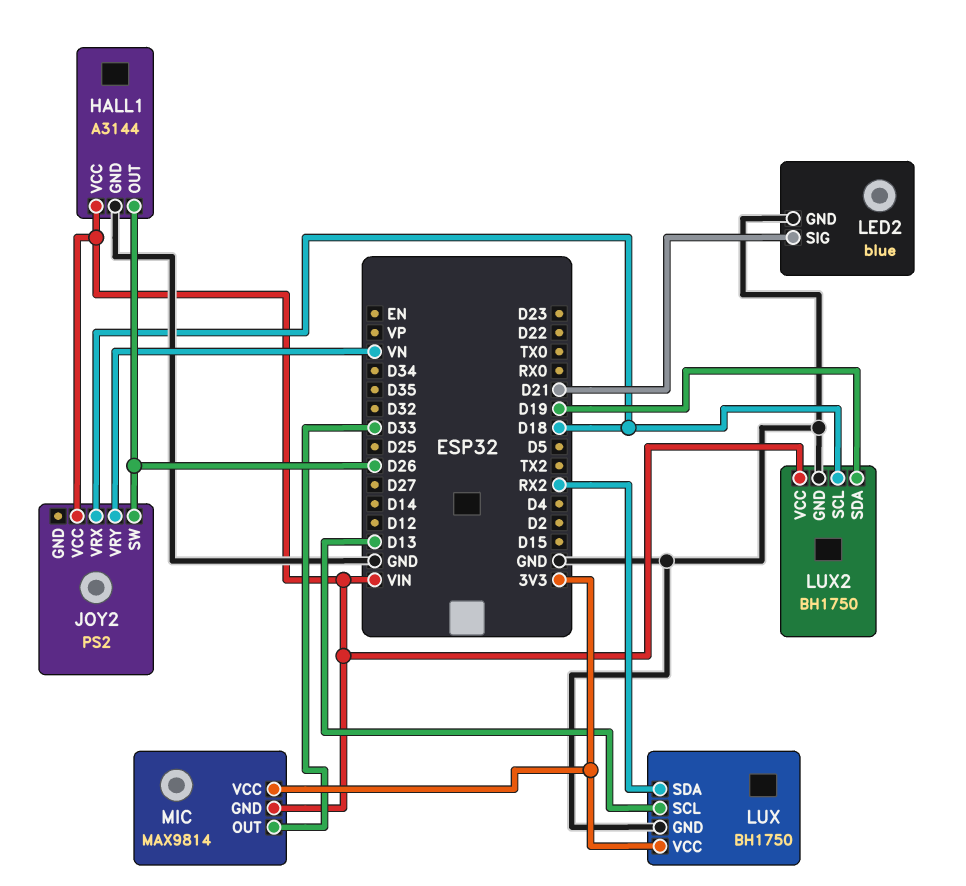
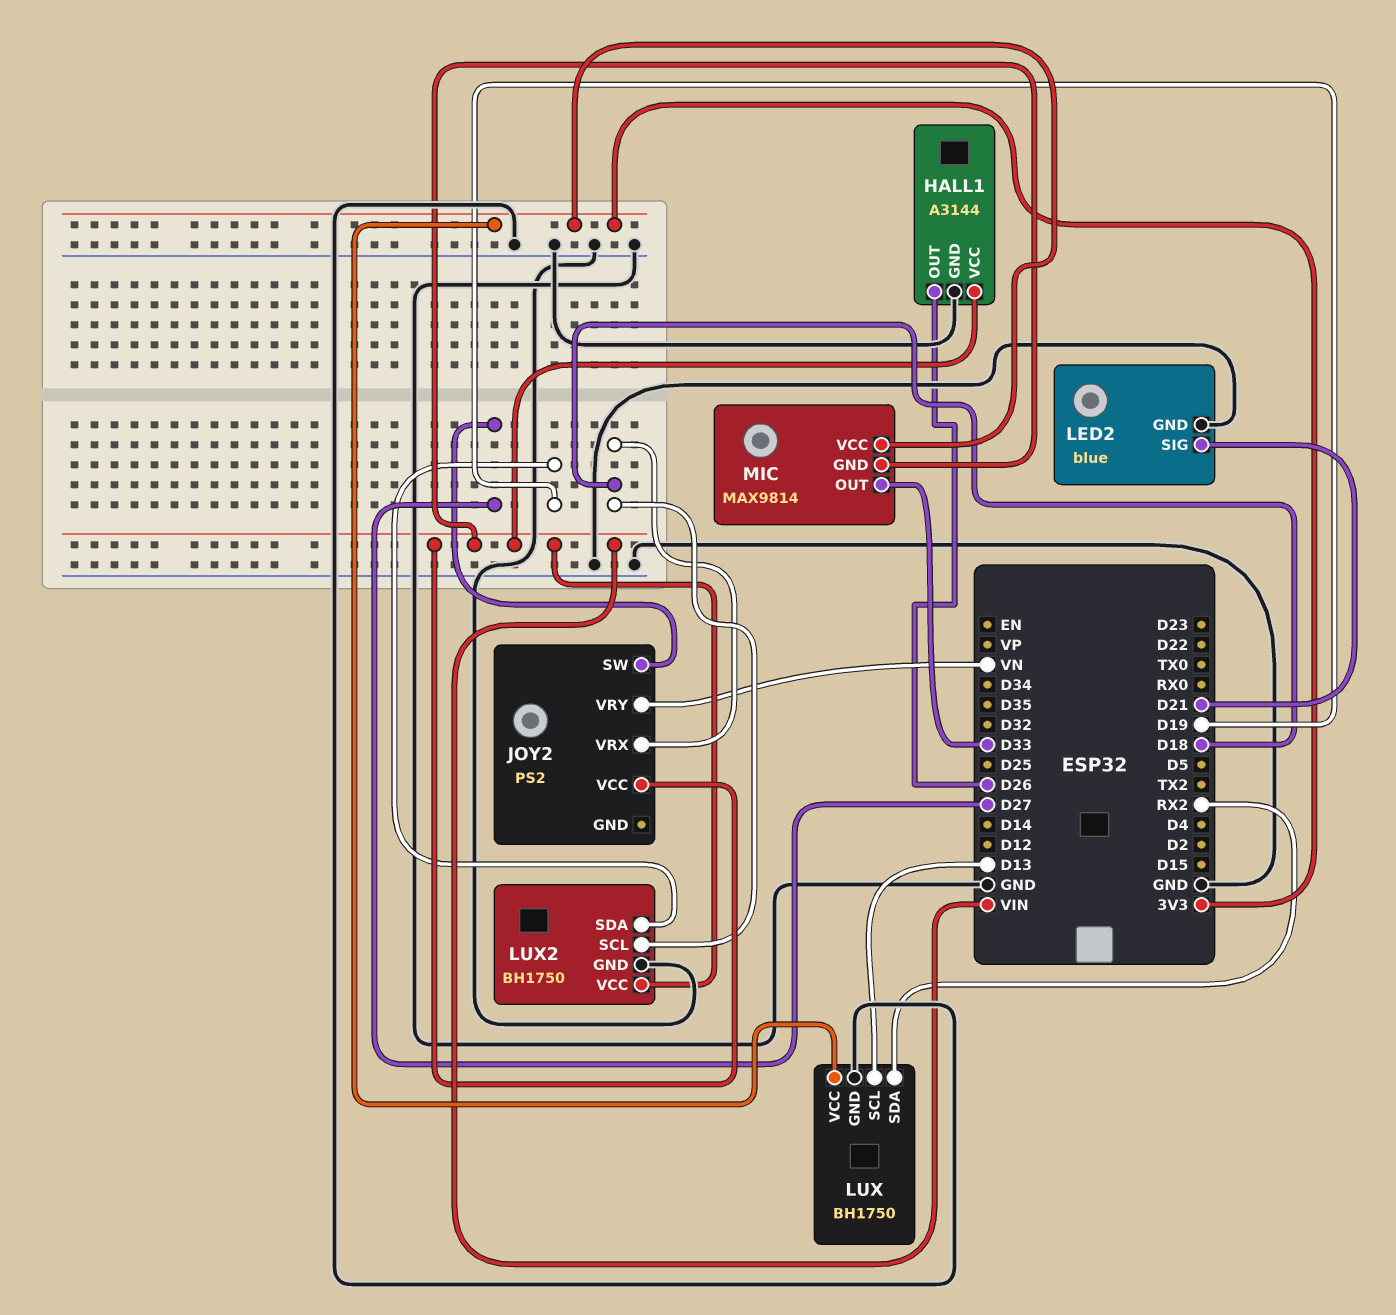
JOY2 pin SW: D26 -> D27

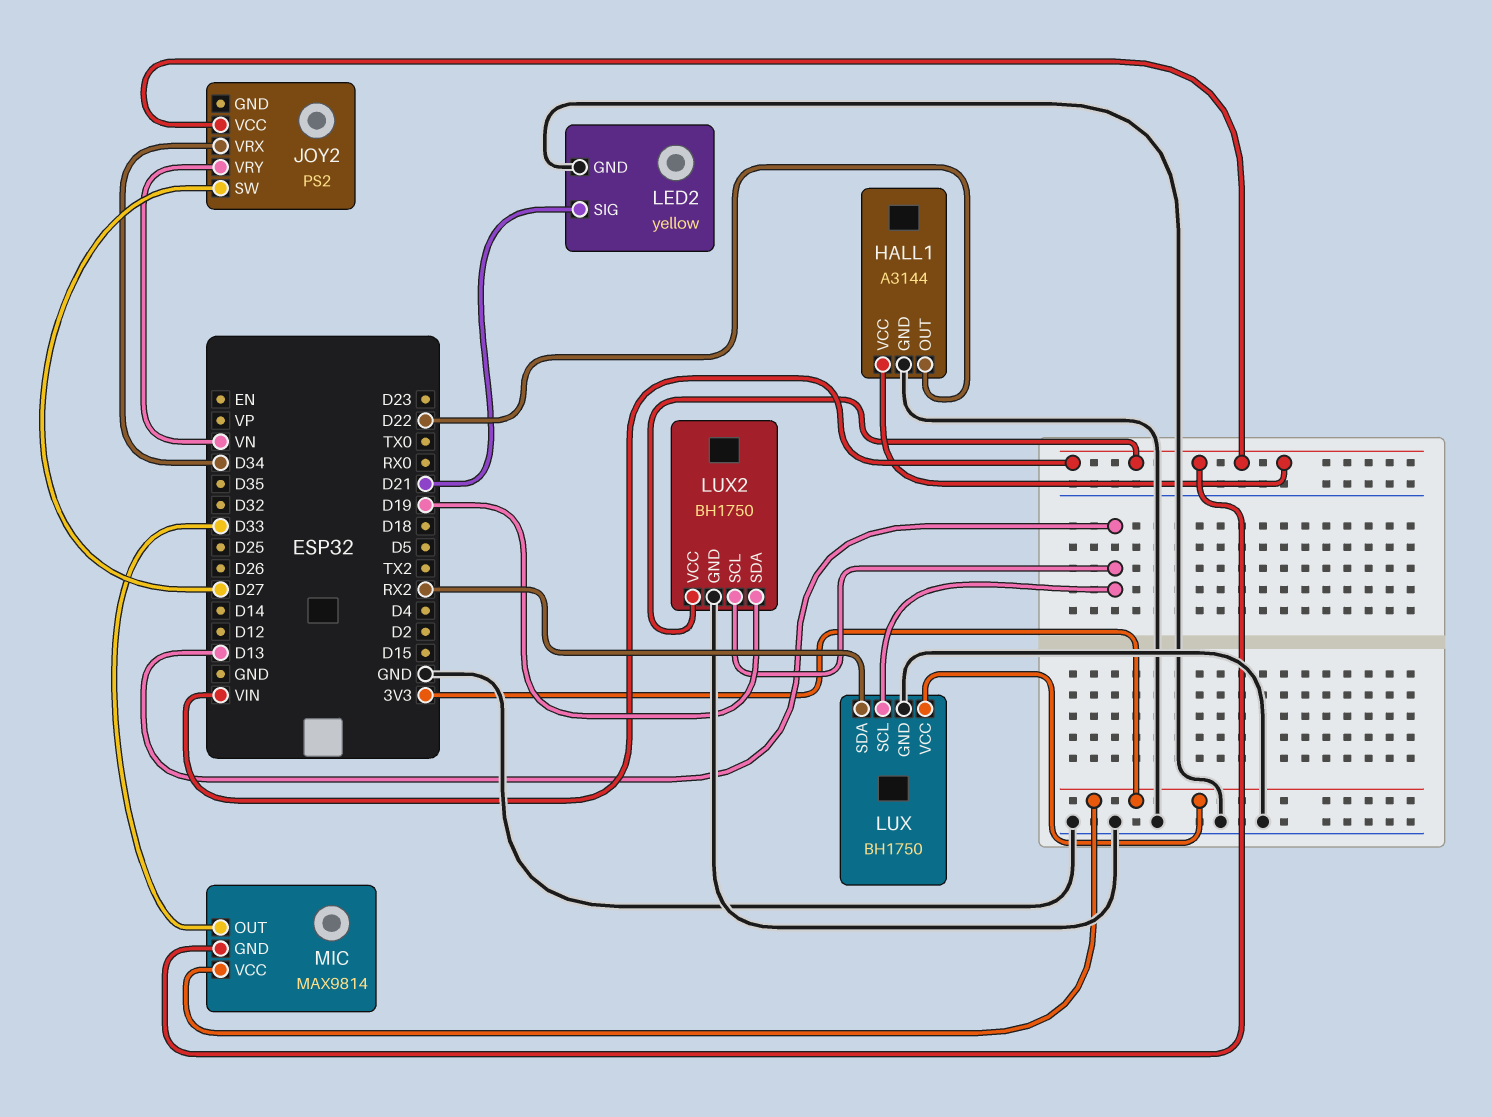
HALL1 pin OUT: D26 -> D22
JOY2 pin VRX: D18 -> D34
LED2: blue -> yellow
LUX2 pin SCL: D18 -> D13

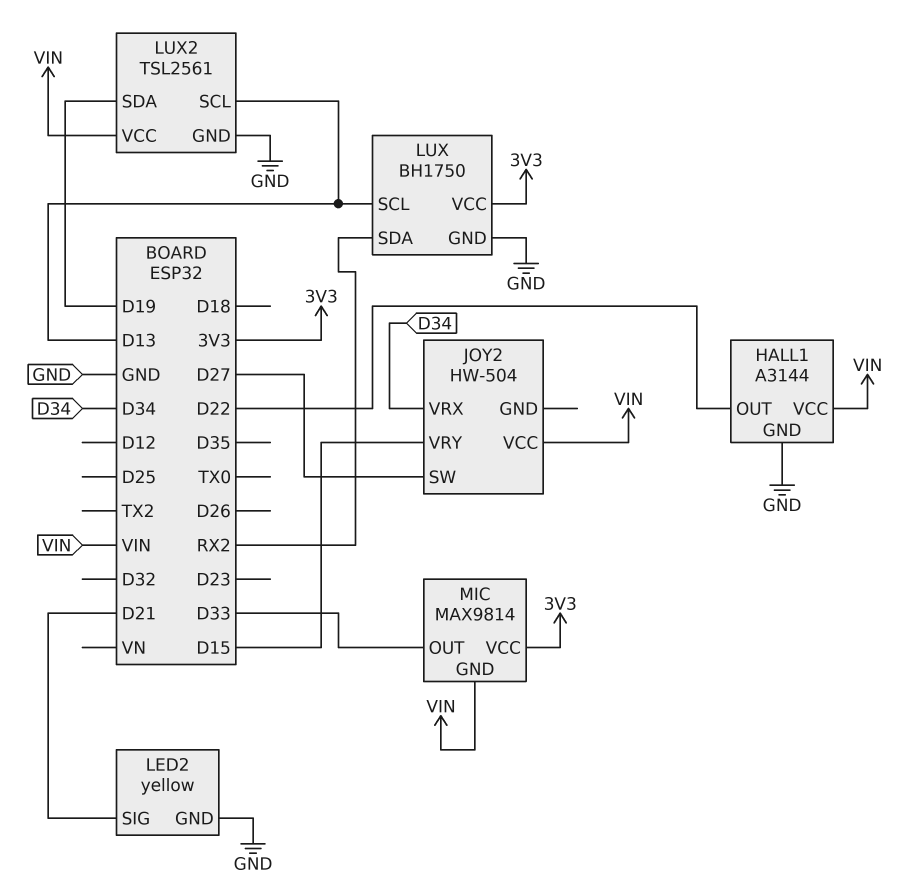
JOY2: PS2 -> HW-504
JOY2 pin VRY: VN -> D15
LUX2: BH1750 -> TSL2561

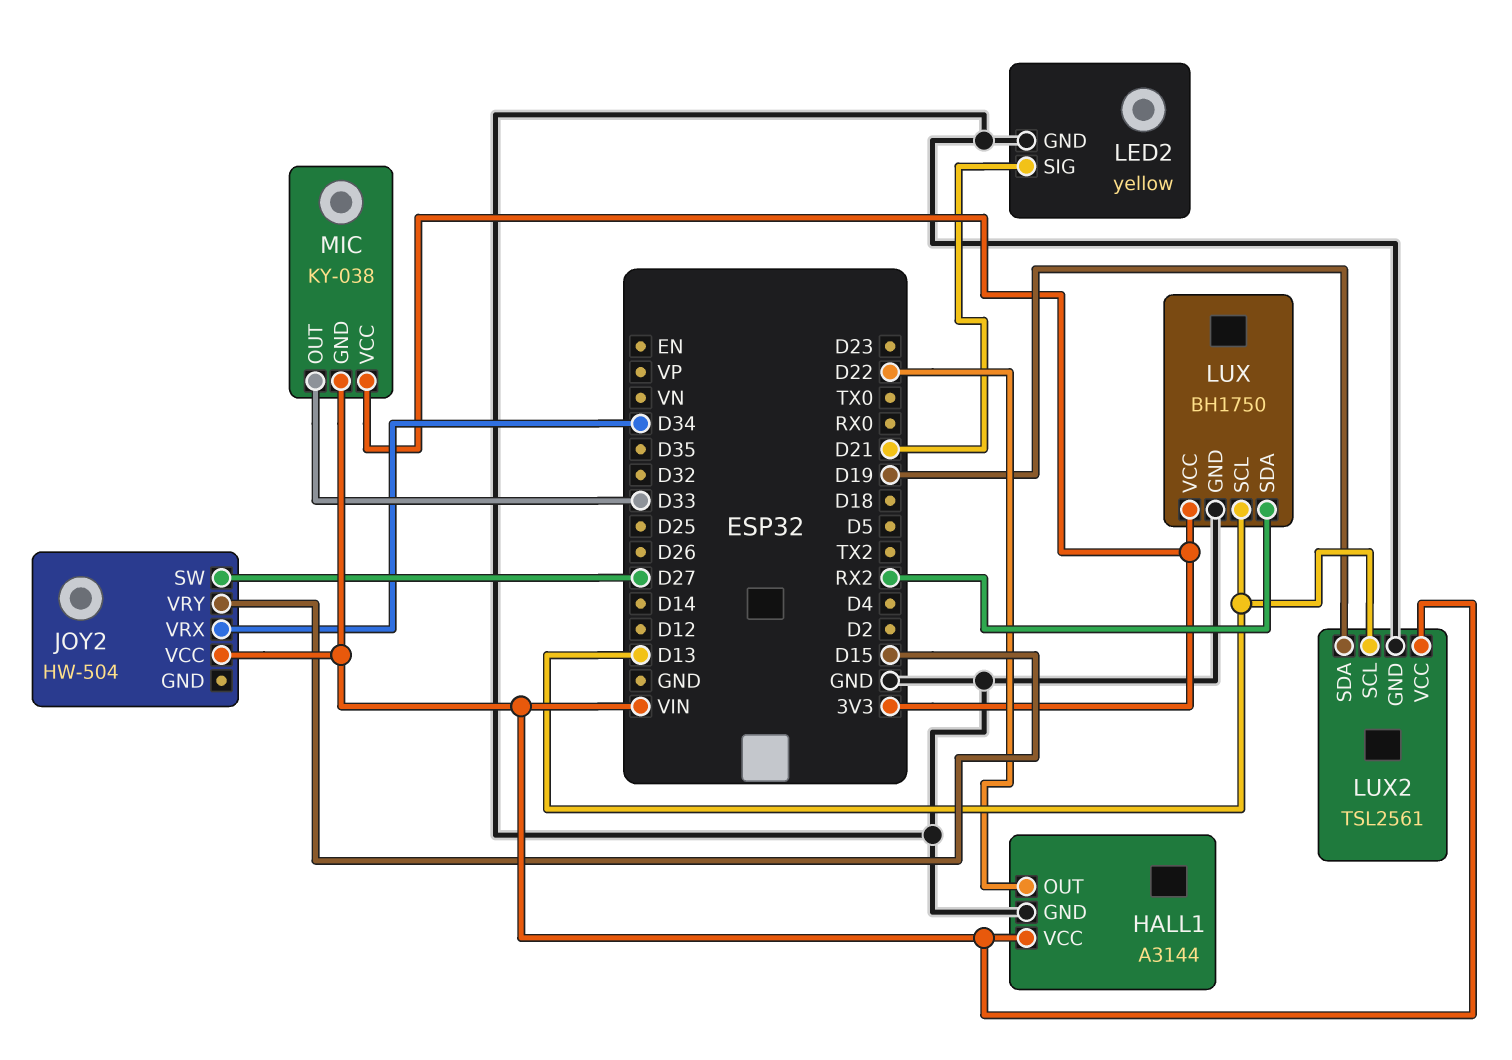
MIC: MAX9814 -> KY-038

